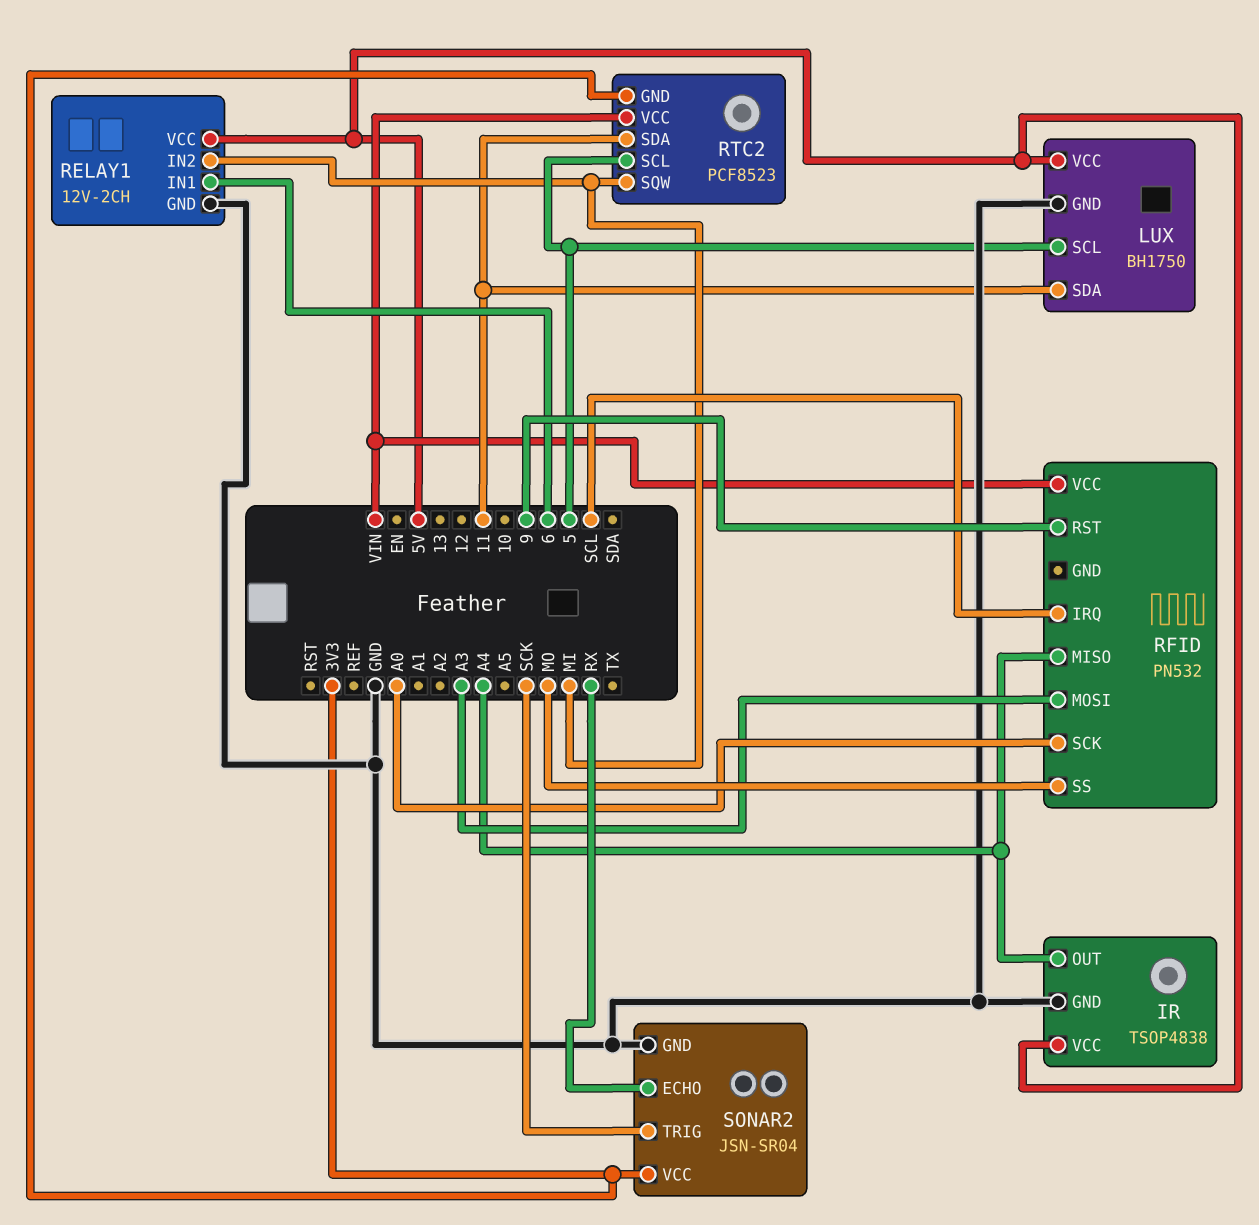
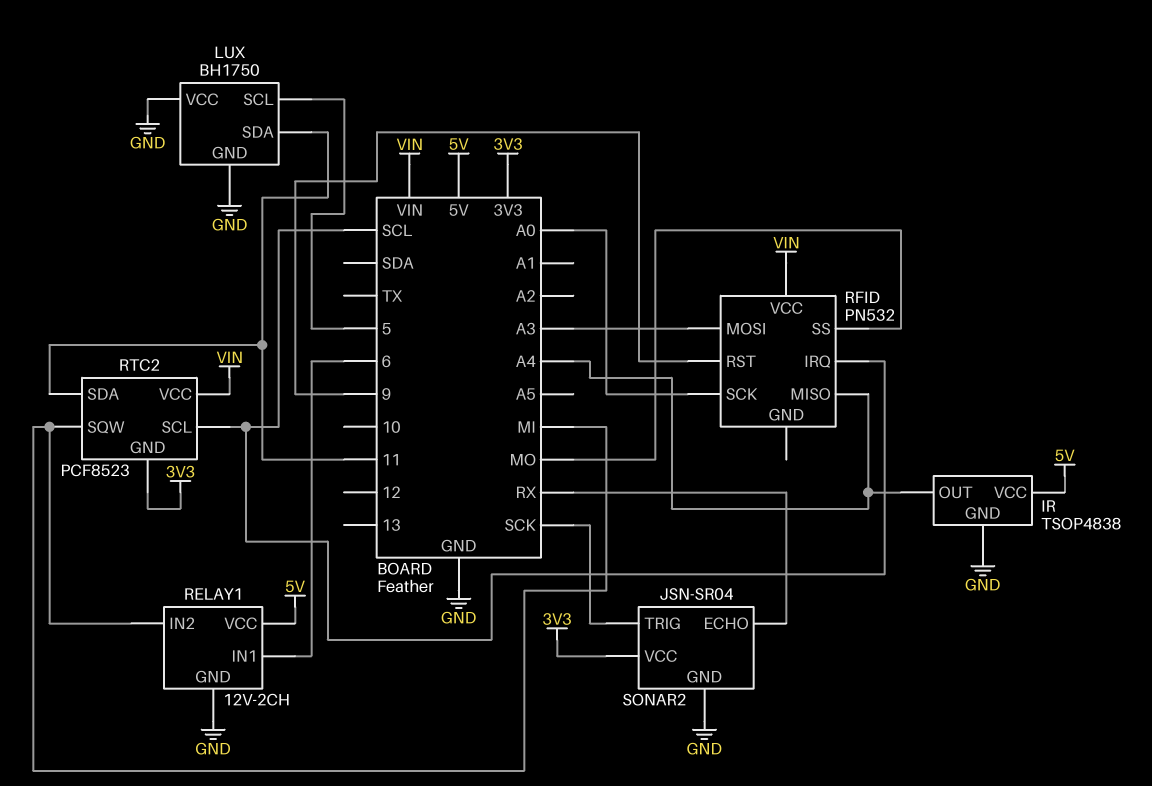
LUX pin VCC: 5V -> GND
RTC2 pin SCL: 5 -> SCL

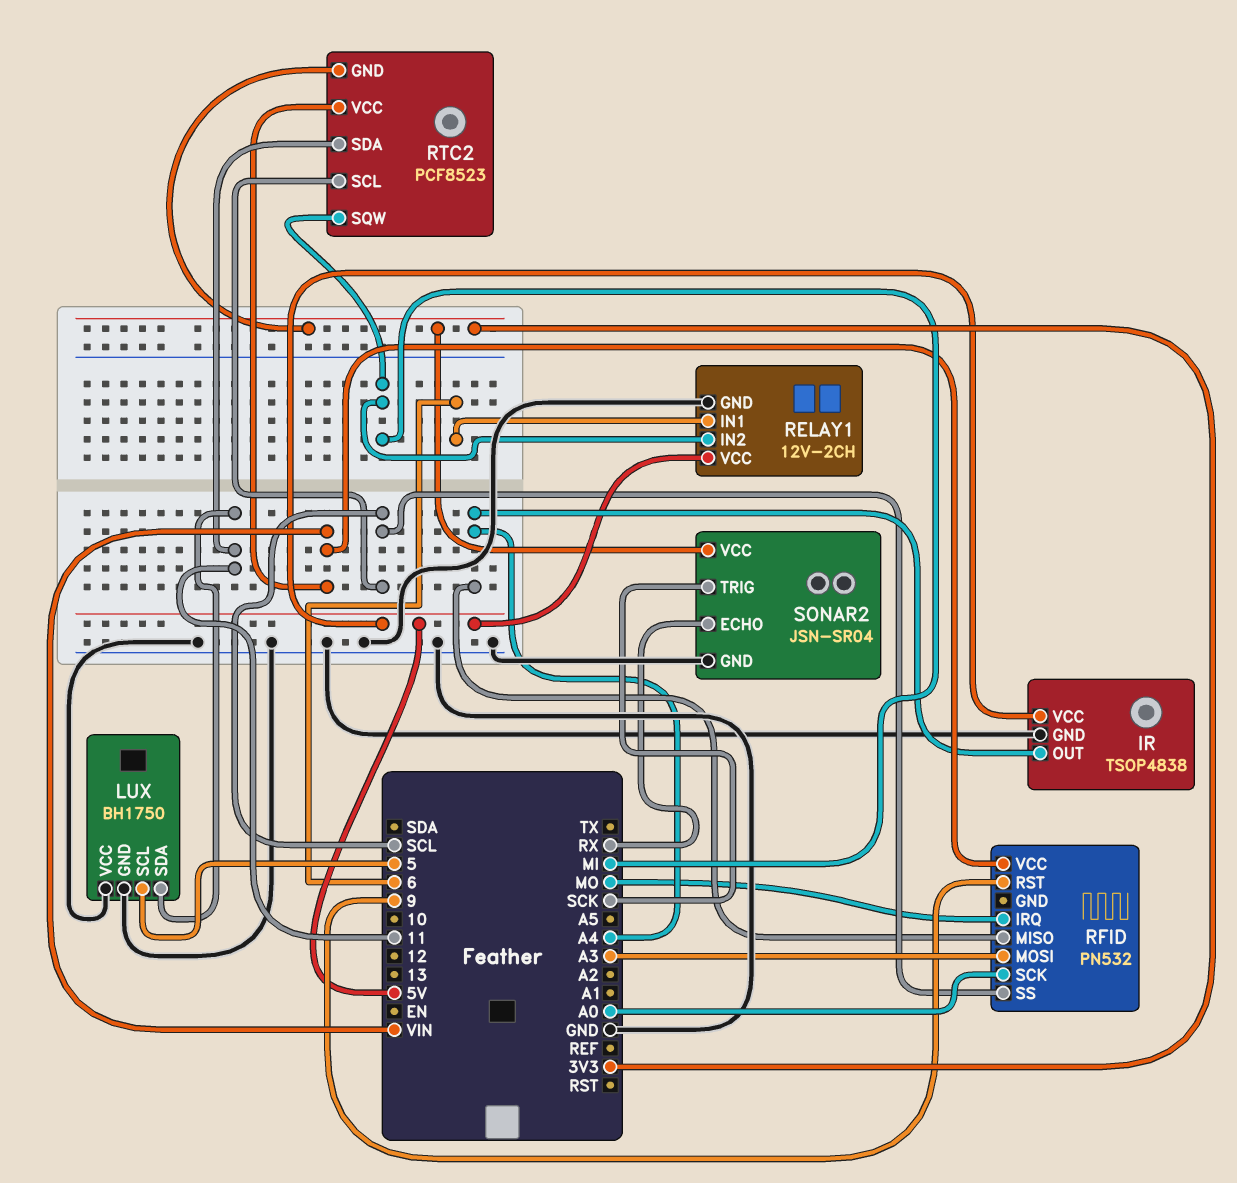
RFID pin IRQ: SCL -> MO
RFID pin SS: MO -> SCL

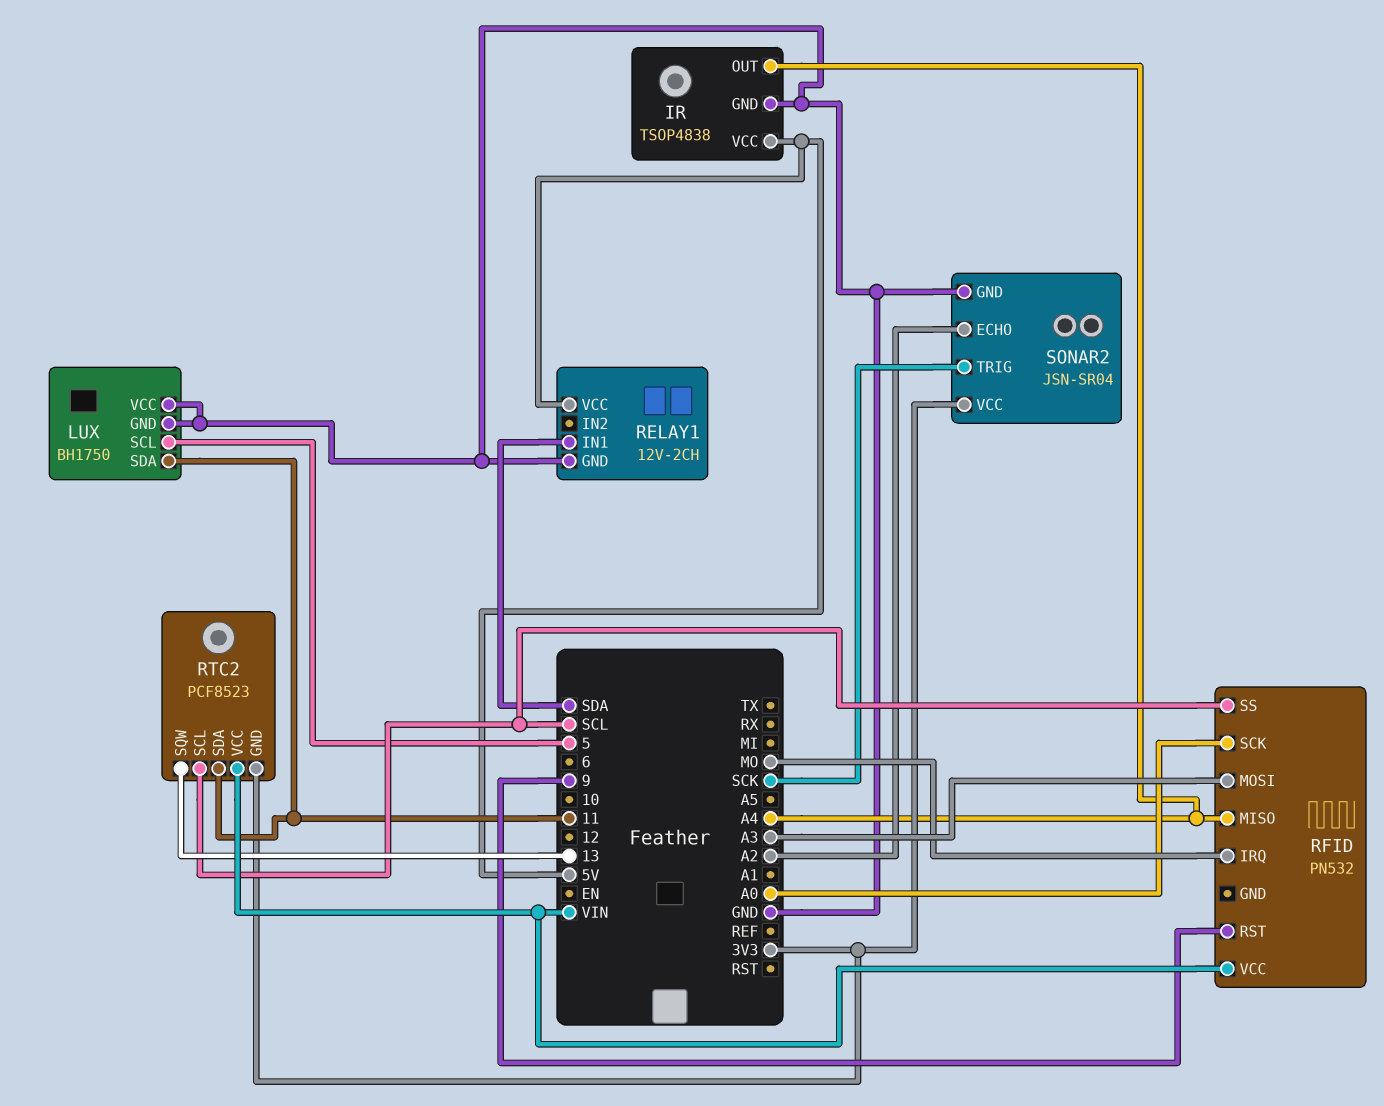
RELAY1 pin IN1: 6 -> SDA
RELAY1 pin IN2: MI -> none
RTC2 pin SQW: MI -> 13
SONAR2 pin ECHO: RX -> A2

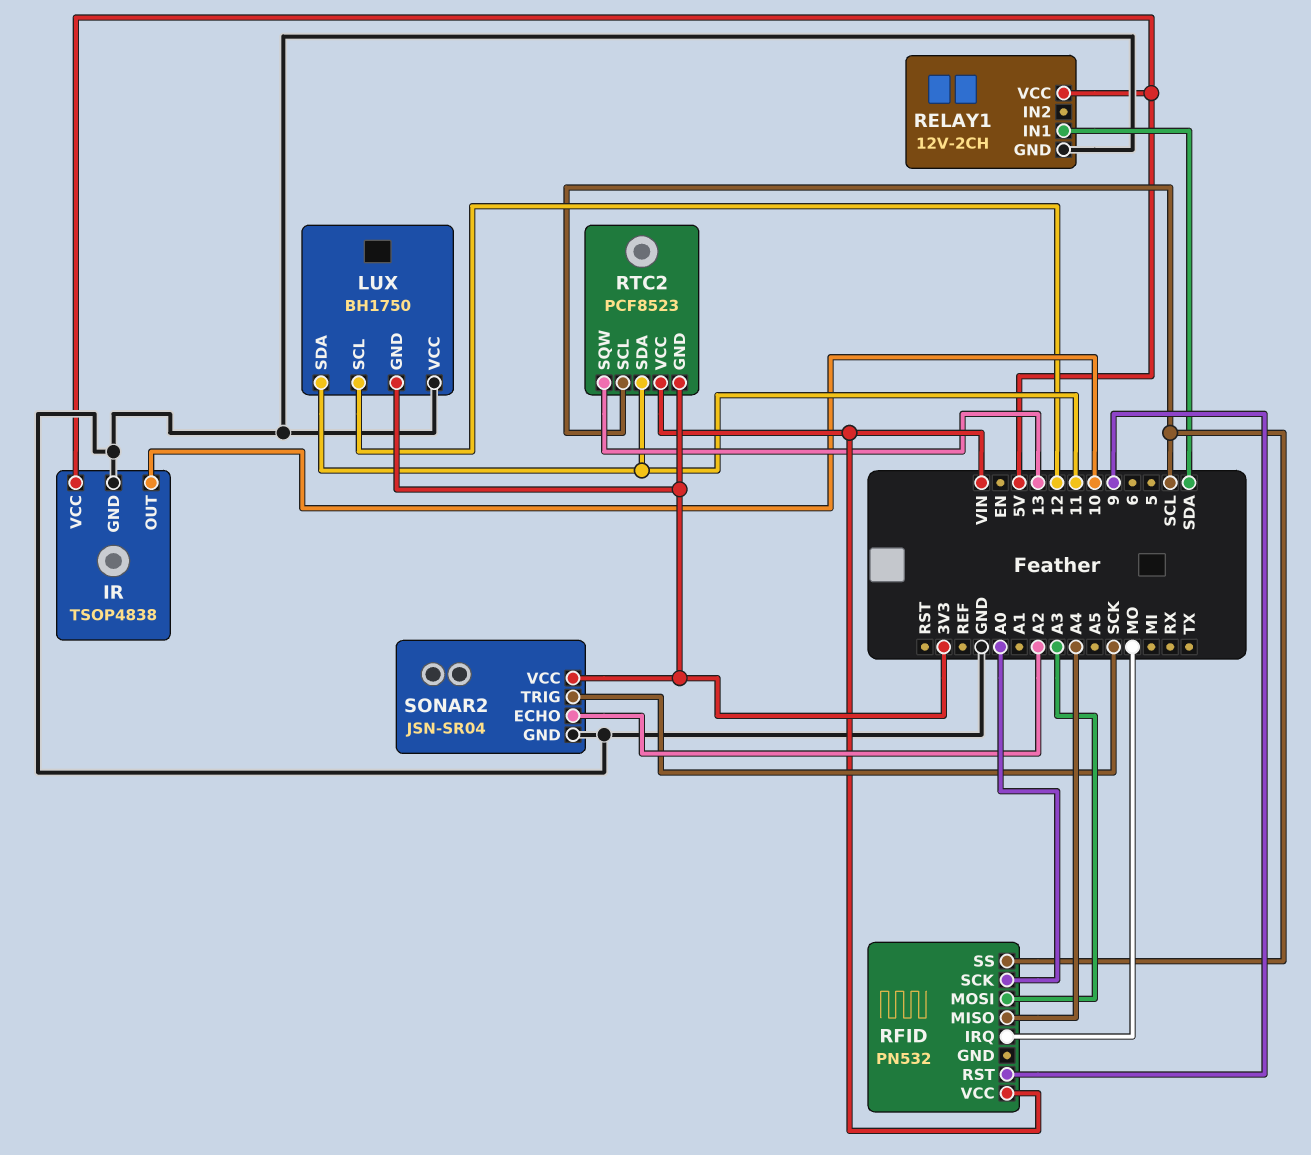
IR pin OUT: A4 -> 10
LUX pin GND: GND -> 3V3
LUX pin SCL: 5 -> 12

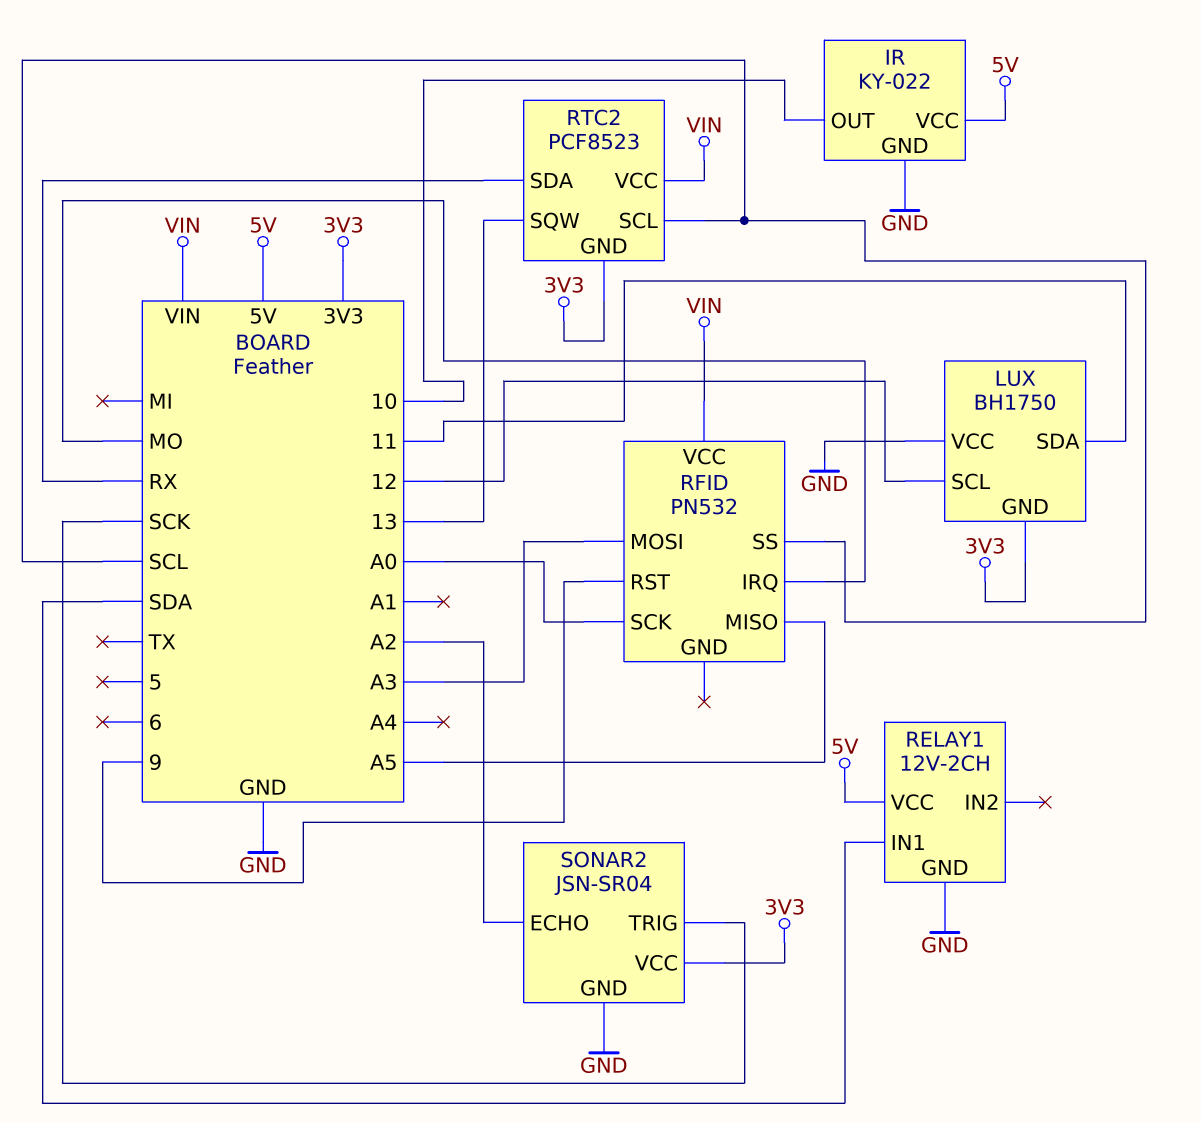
IR: TSOP4838 -> KY-022
RFID pin MISO: A4 -> A5
RTC2 pin SDA: 11 -> RX

